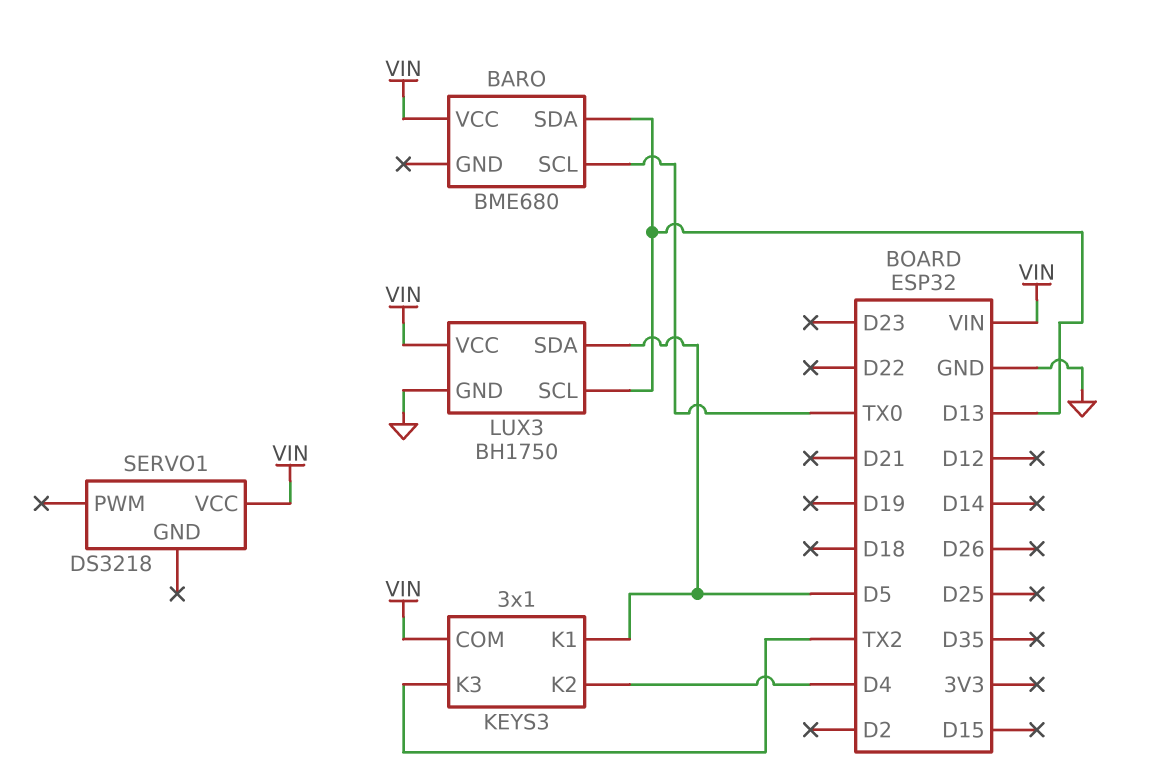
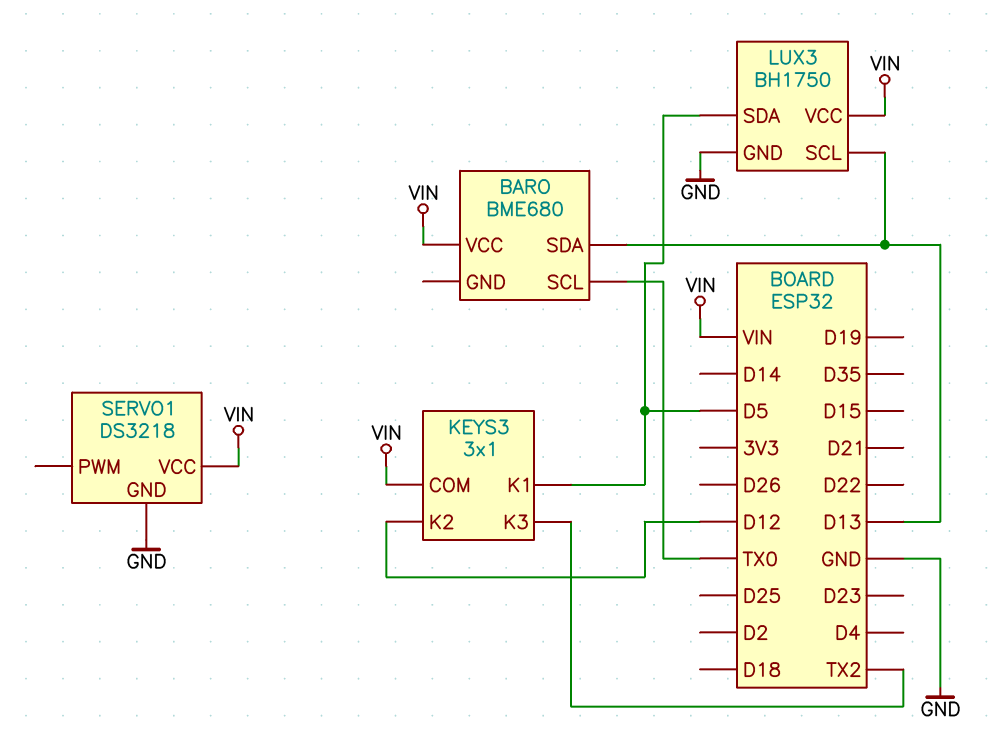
KEYS3 pin K2: D4 -> D12
SERVO1 pin GND: none -> GND

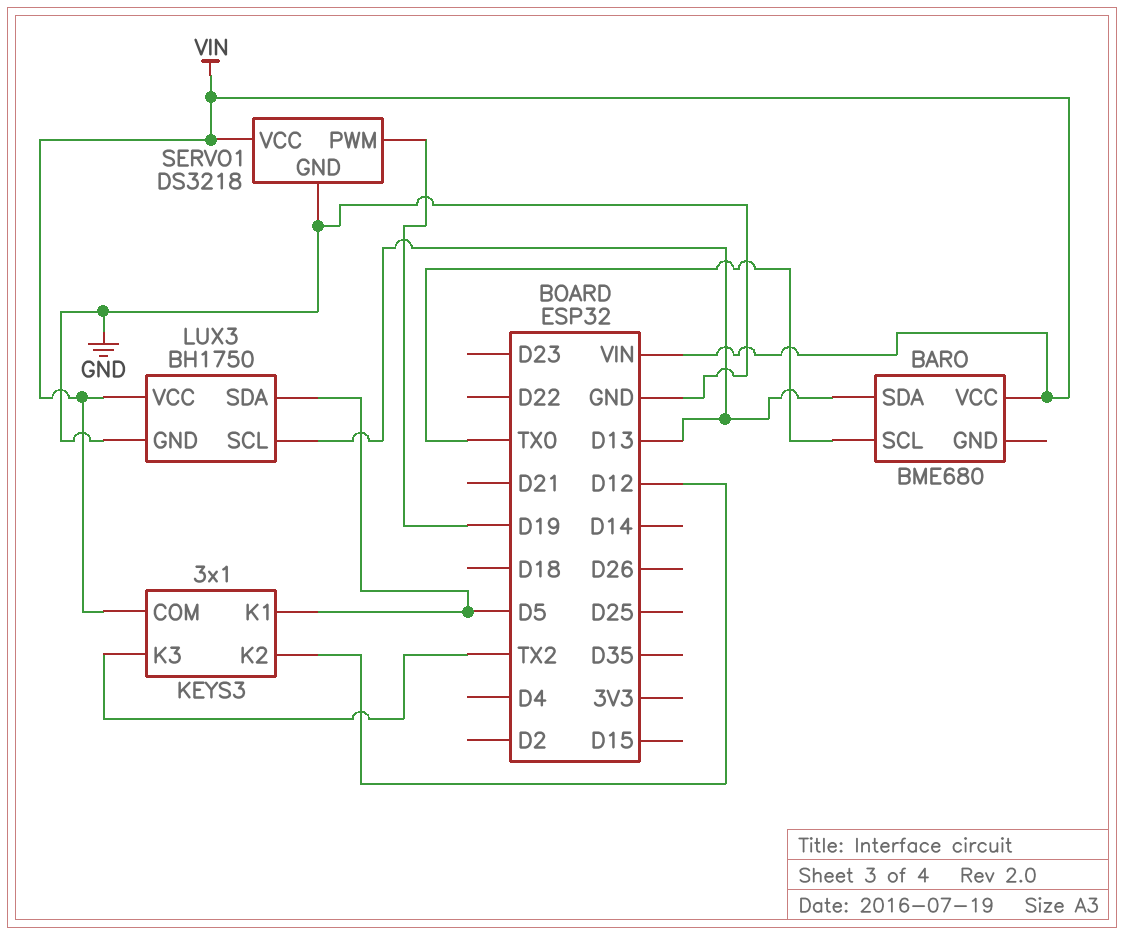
SERVO1 pin PWM: none -> D19

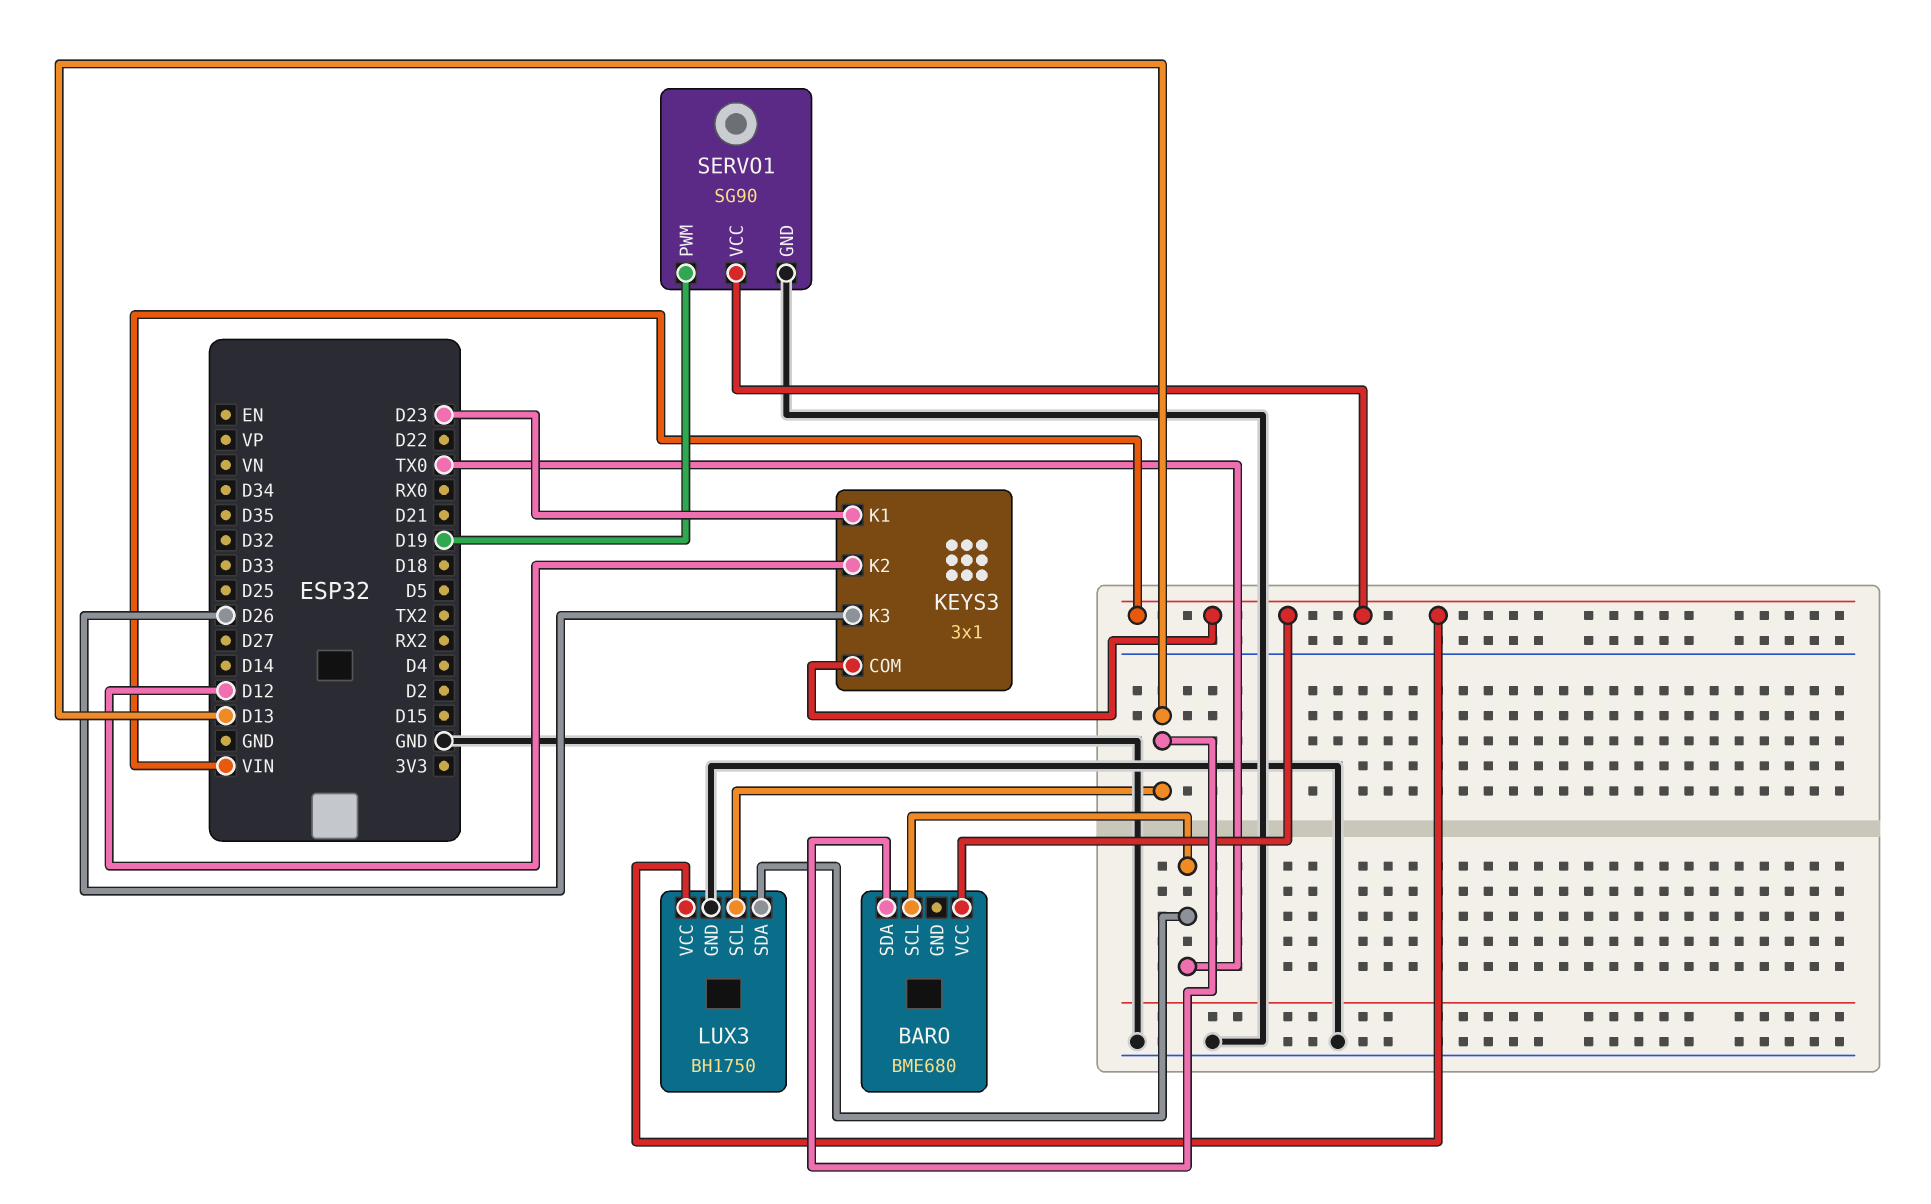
KEYS3 pin K1: D5 -> D23
KEYS3 pin K3: TX2 -> D26
LUX3 pin SDA: D5 -> TX0
SERVO1: DS3218 -> SG90

